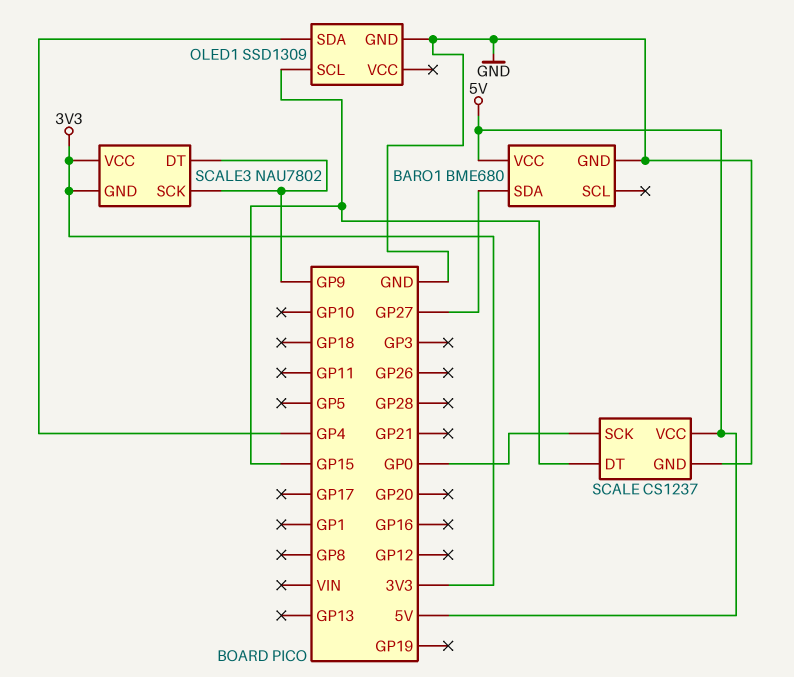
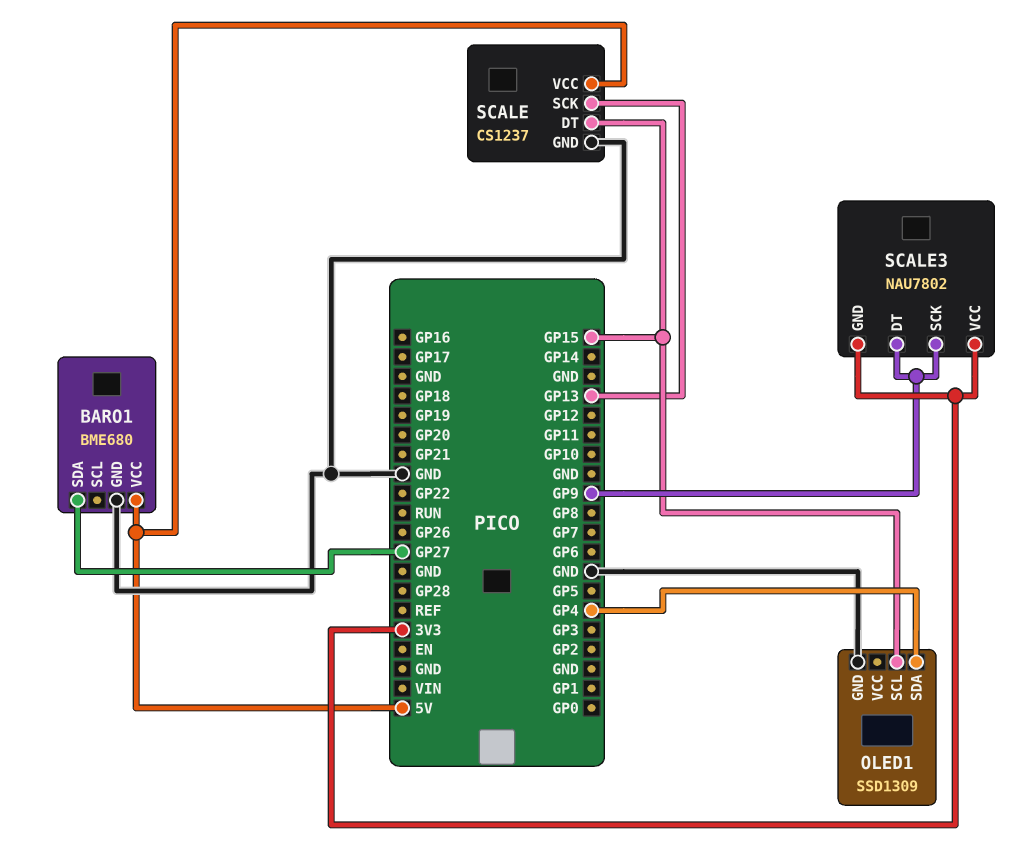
SCALE pin SCK: GP0 -> GP13

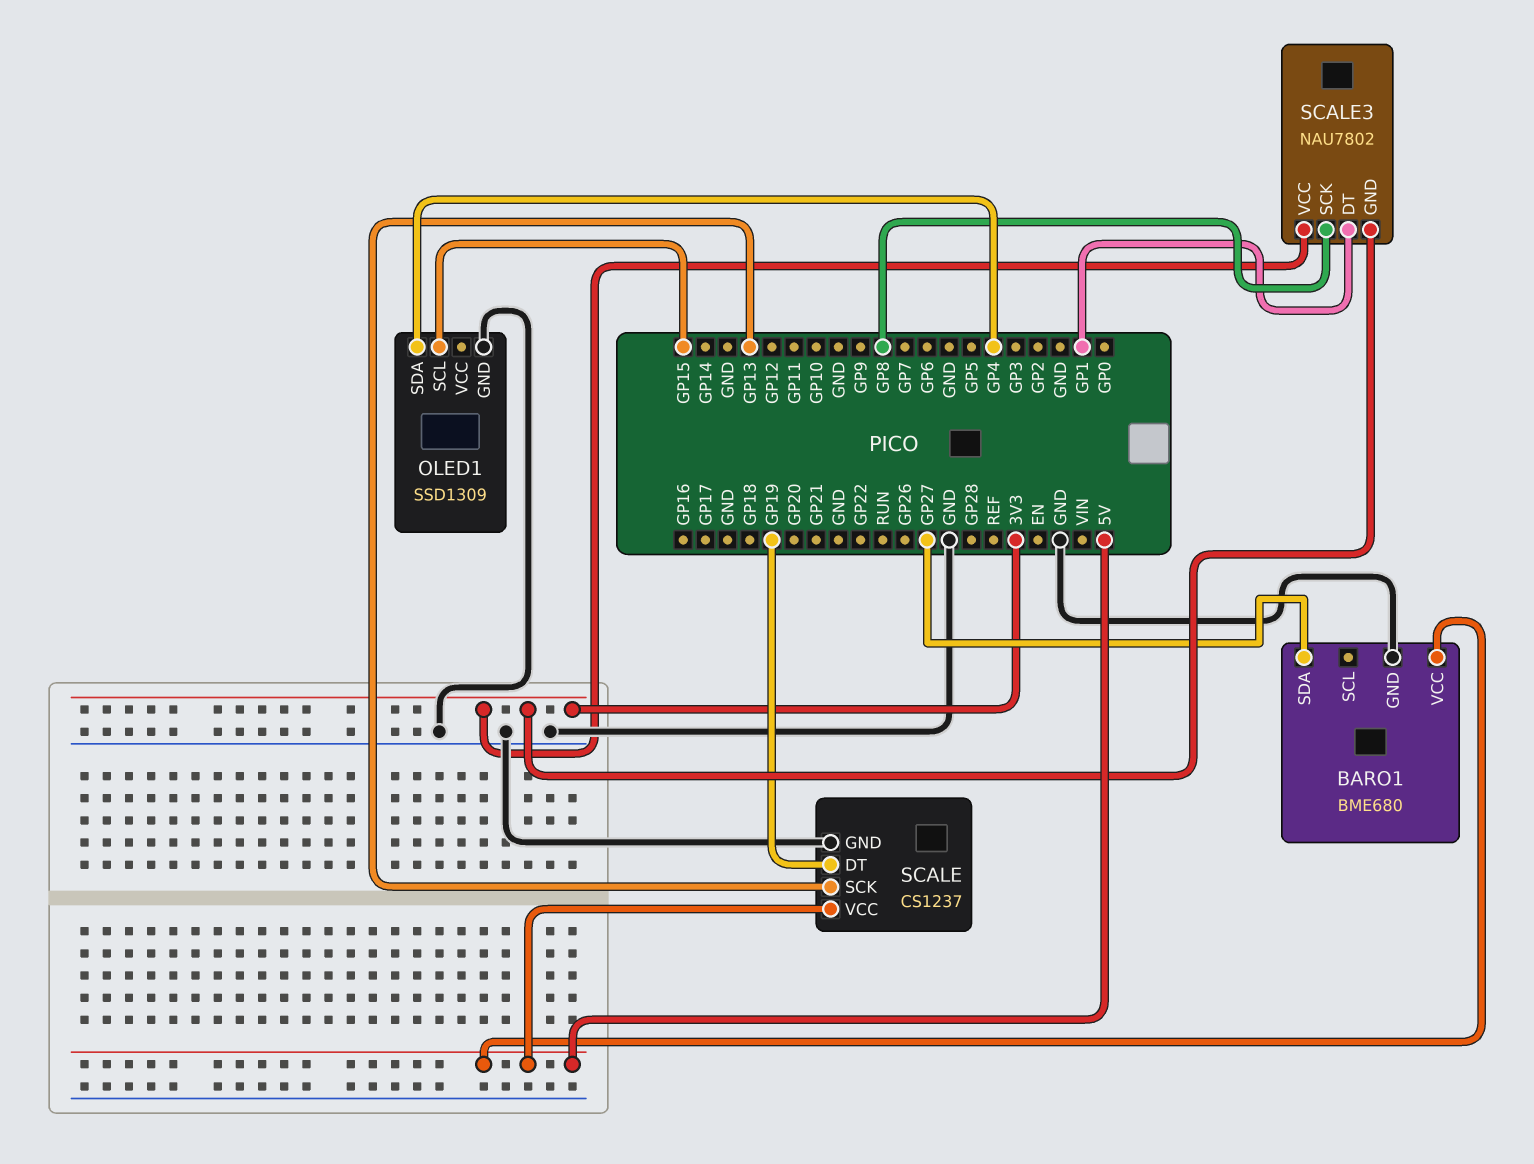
SCALE pin DT: GP15 -> GP19
SCALE3 pin DT: GP9 -> GP1
SCALE3 pin SCK: GP9 -> GP8

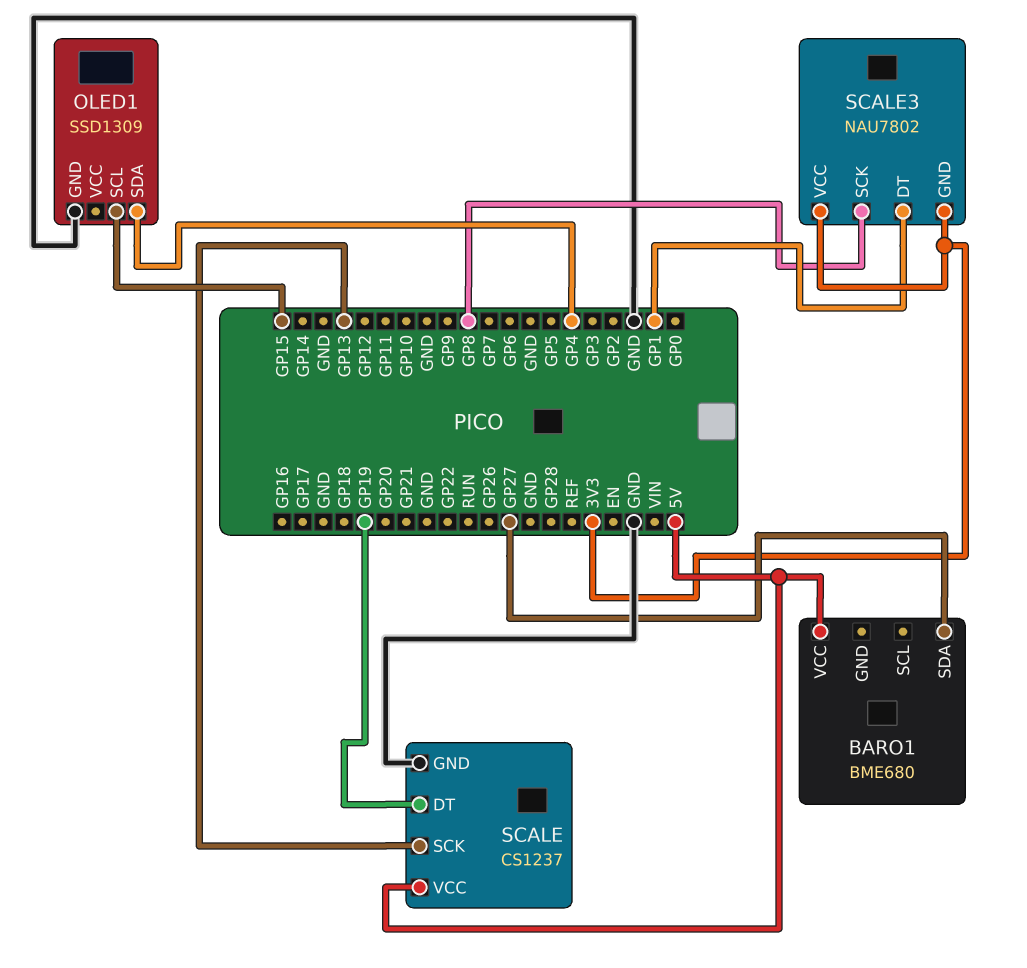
BARO1 pin GND: GND -> none

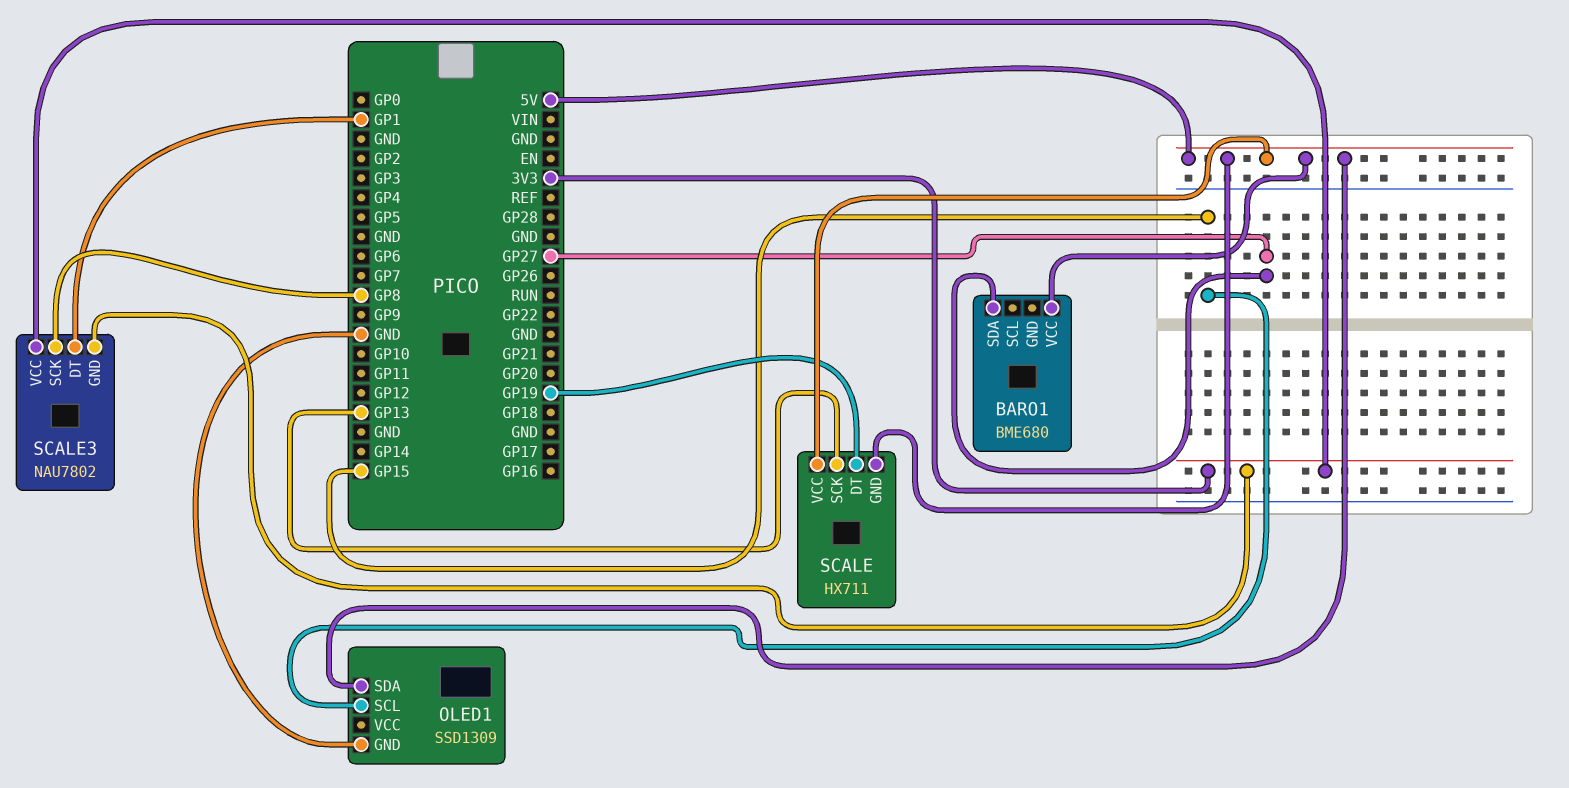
OLED1 pin SDA: GP4 -> 5V
SCALE: CS1237 -> HX711
SCALE pin GND: GND -> 5V

